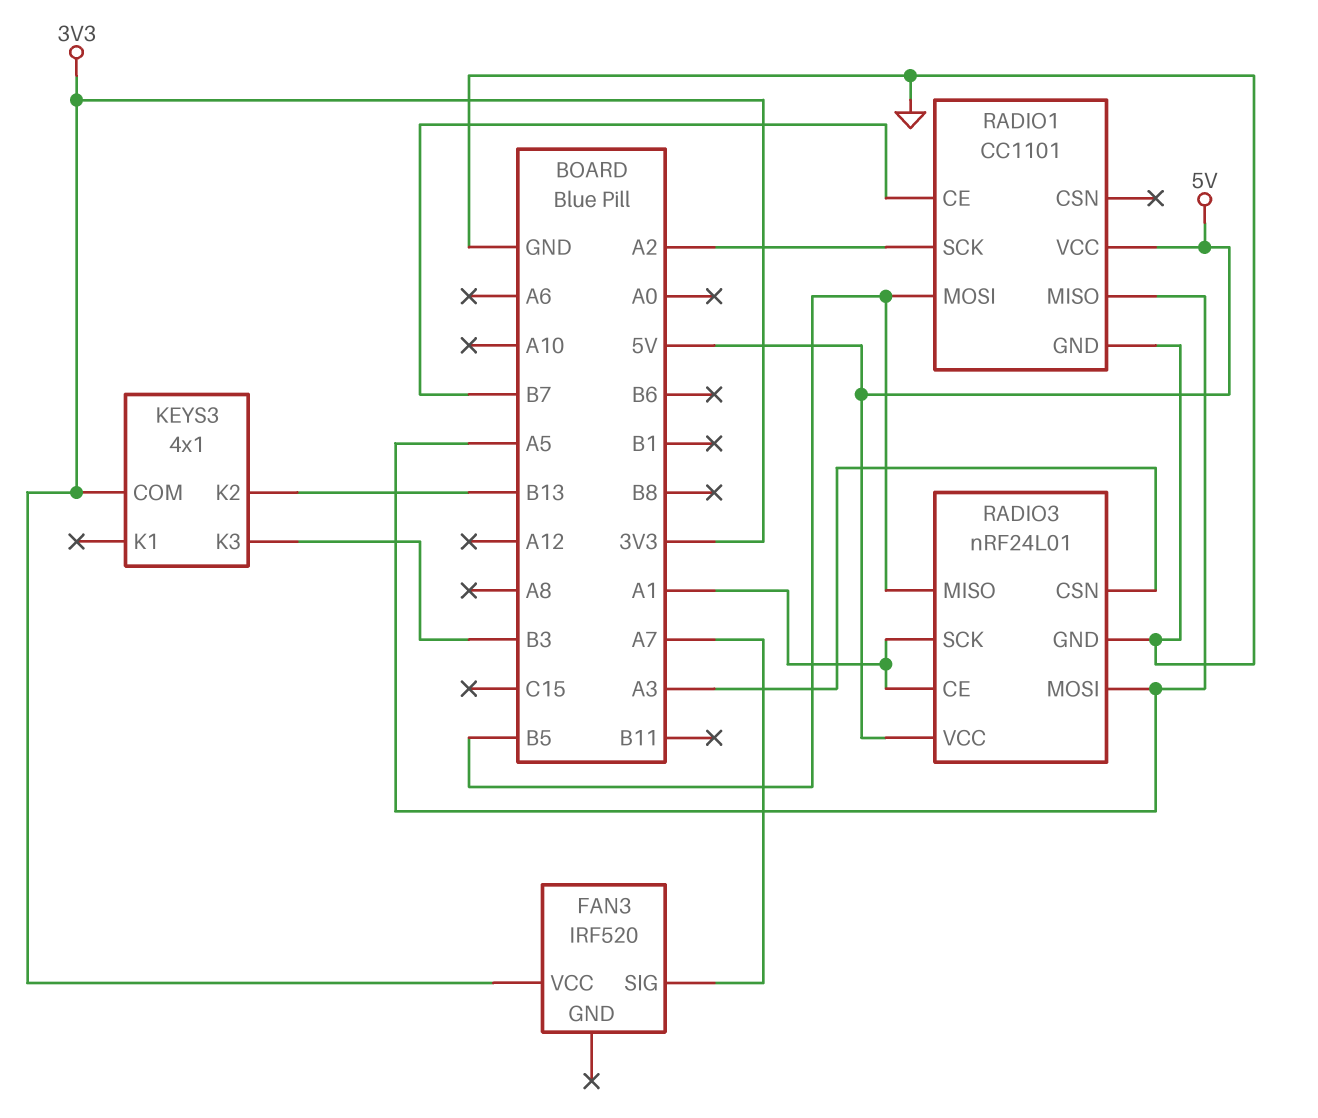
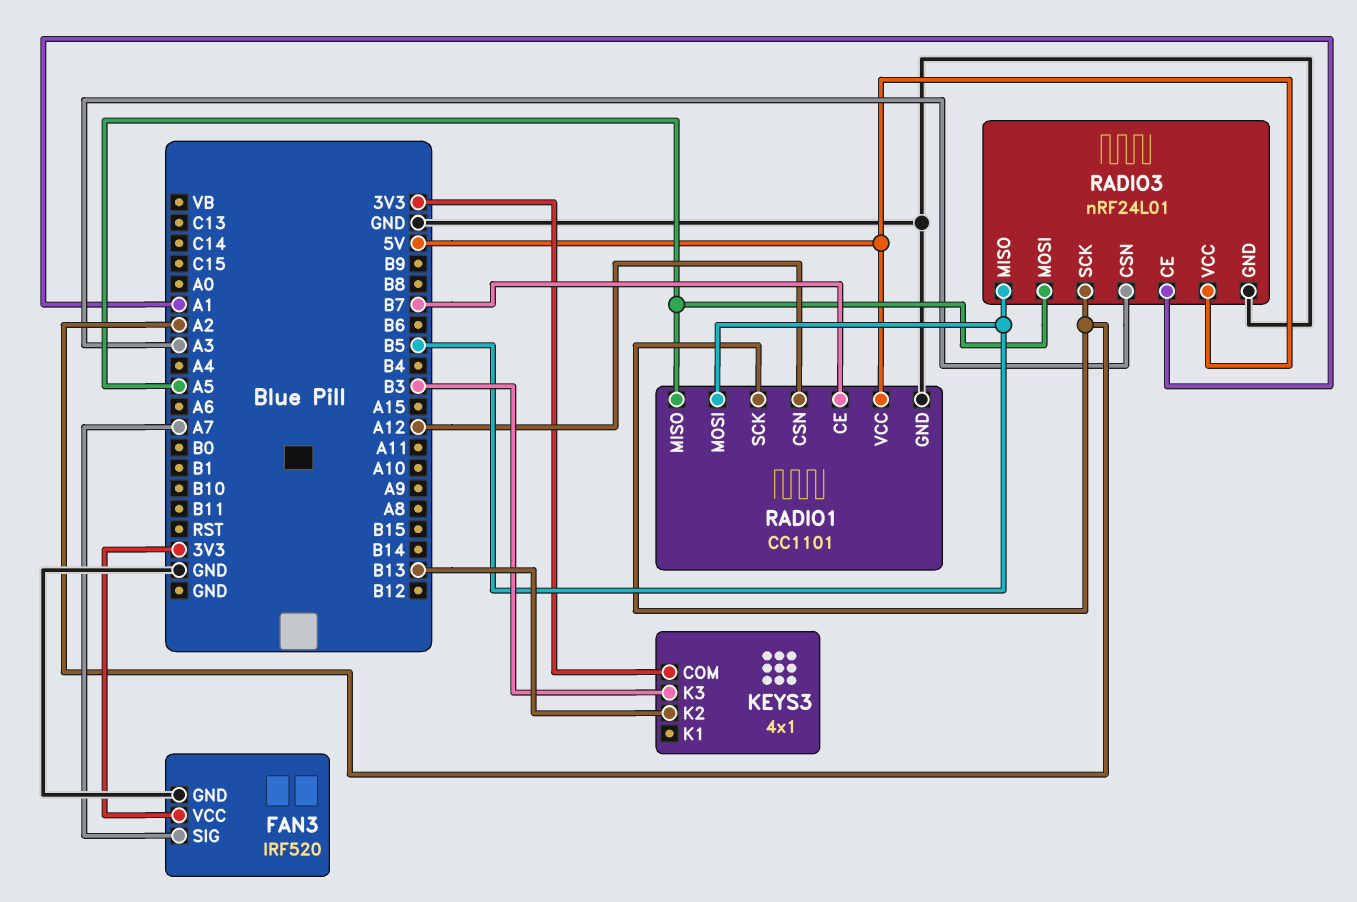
FAN3 pin GND: none -> GND
RADIO1 pin CSN: none -> A12
RADIO3 pin SCK: A1 -> A2

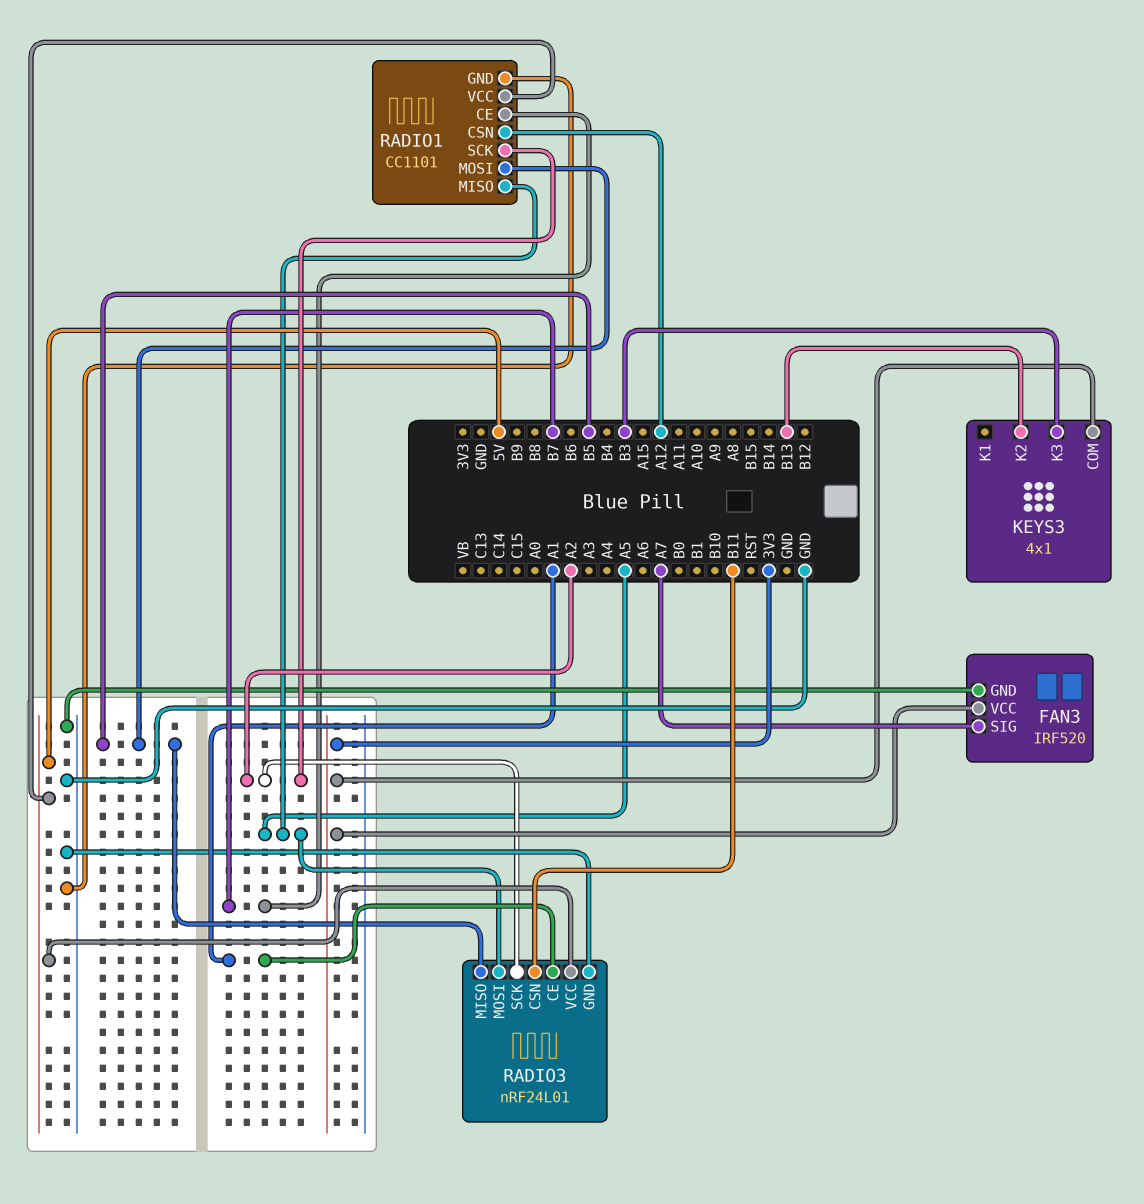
RADIO3 pin CSN: A3 -> B11

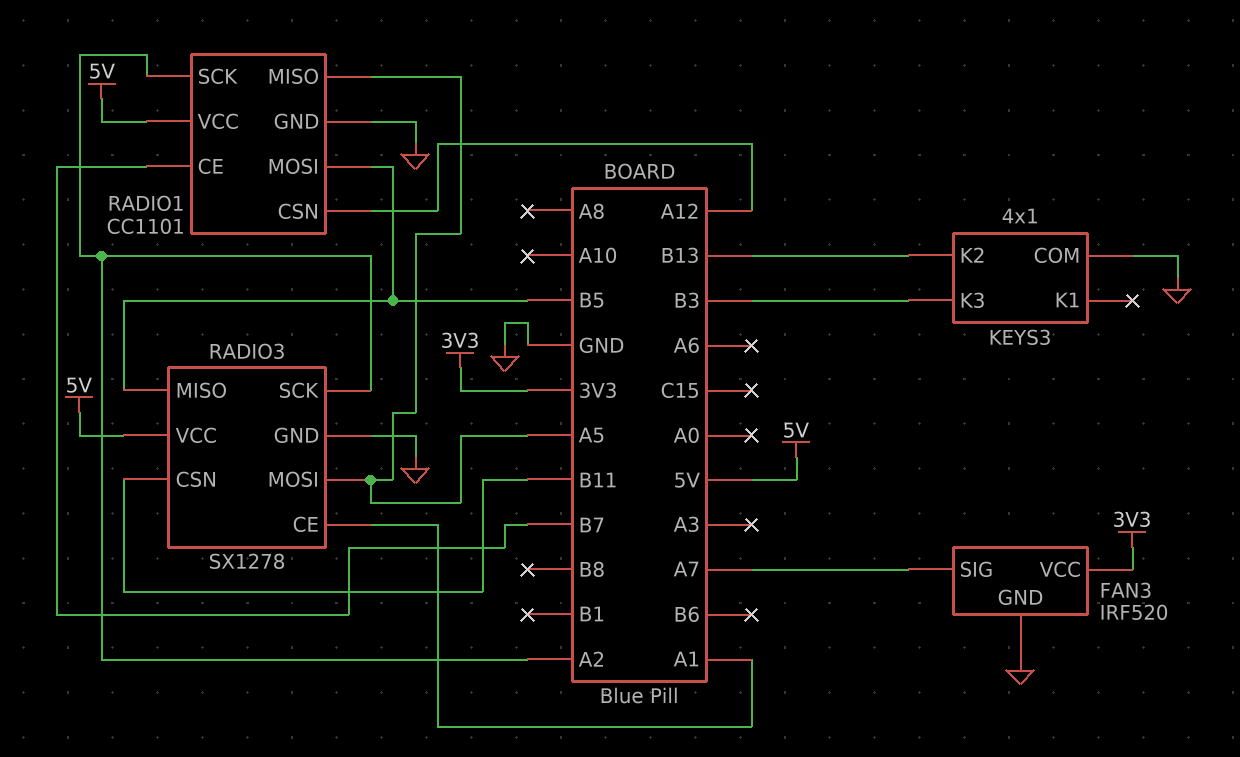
KEYS3 pin COM: 3V3 -> GND
RADIO3: nRF24L01 -> SX1278

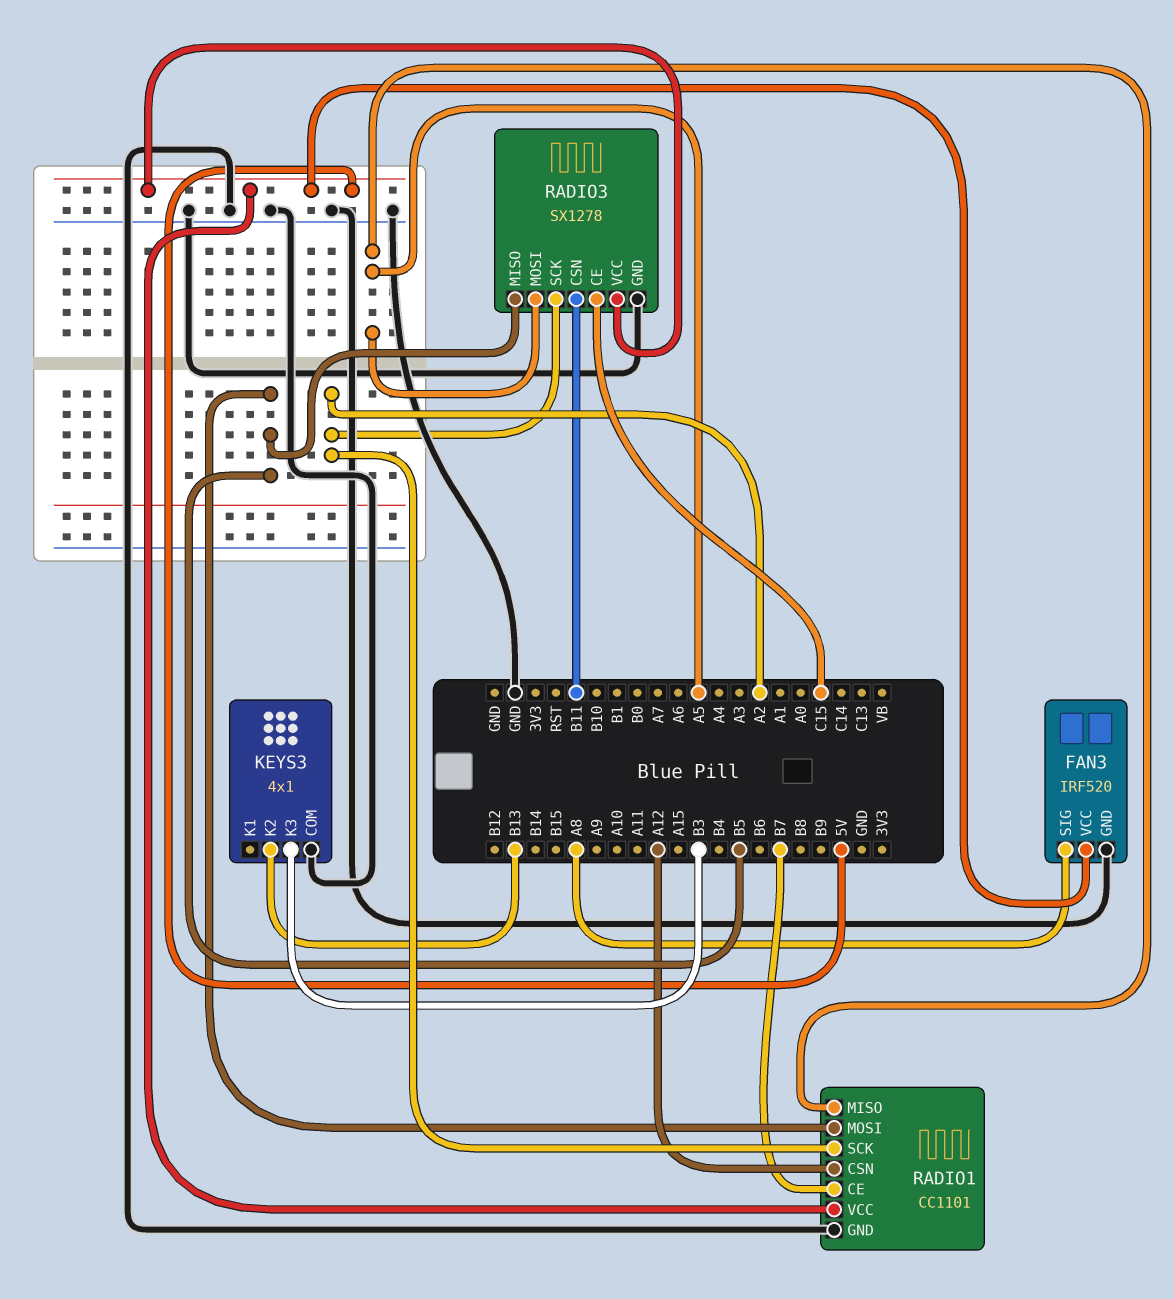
FAN3 pin SIG: A7 -> A8
FAN3 pin VCC: 3V3 -> 5V
RADIO3 pin CE: A1 -> C15

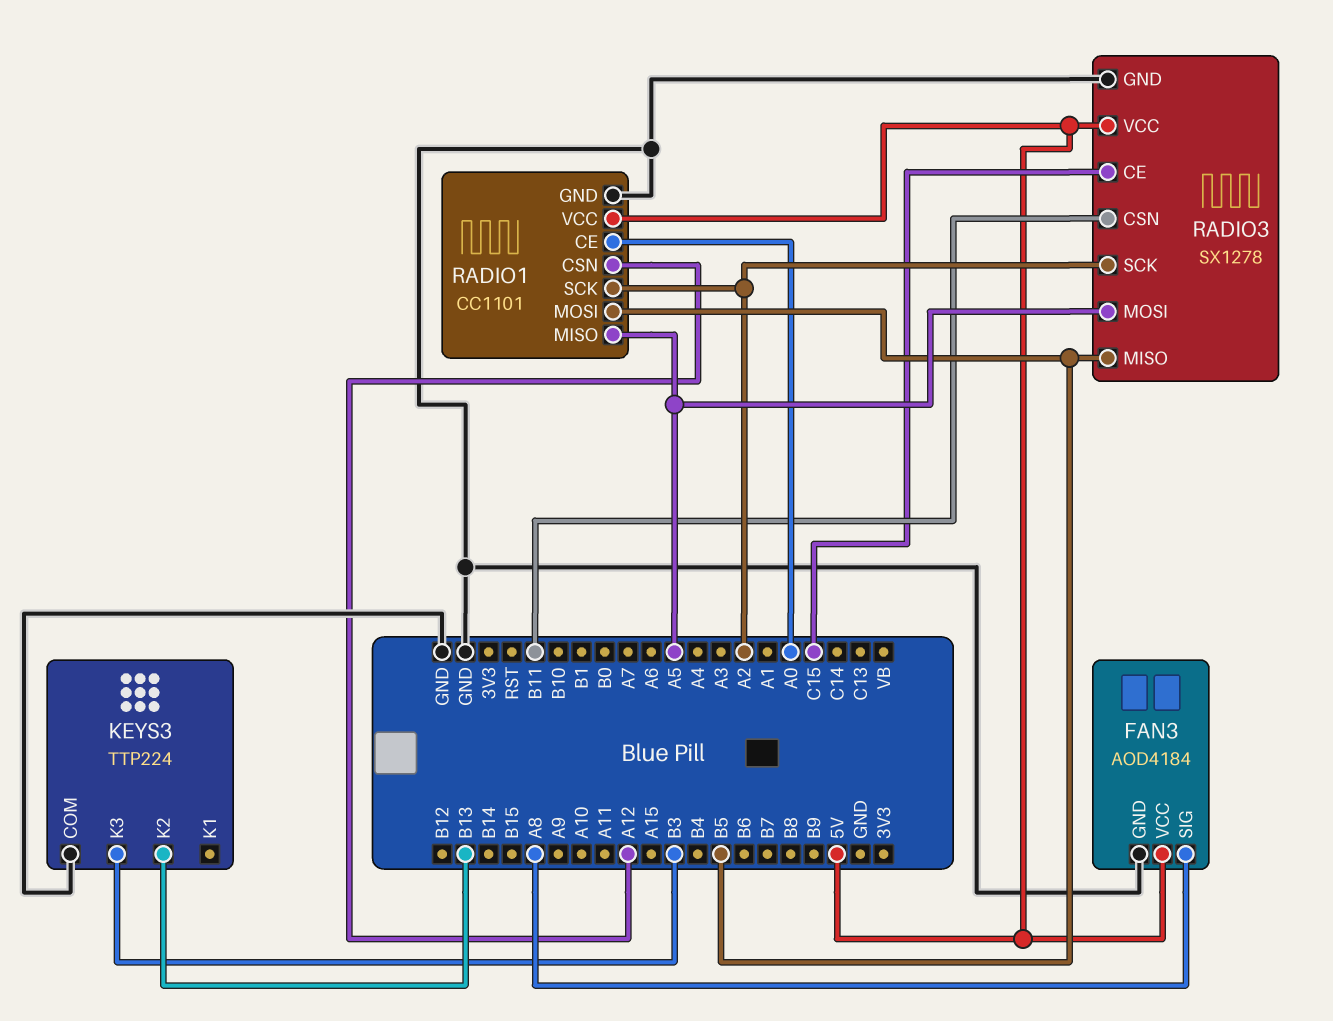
FAN3: IRF520 -> AOD4184
KEYS3: 4x1 -> TTP224
RADIO1 pin CE: B7 -> A0

